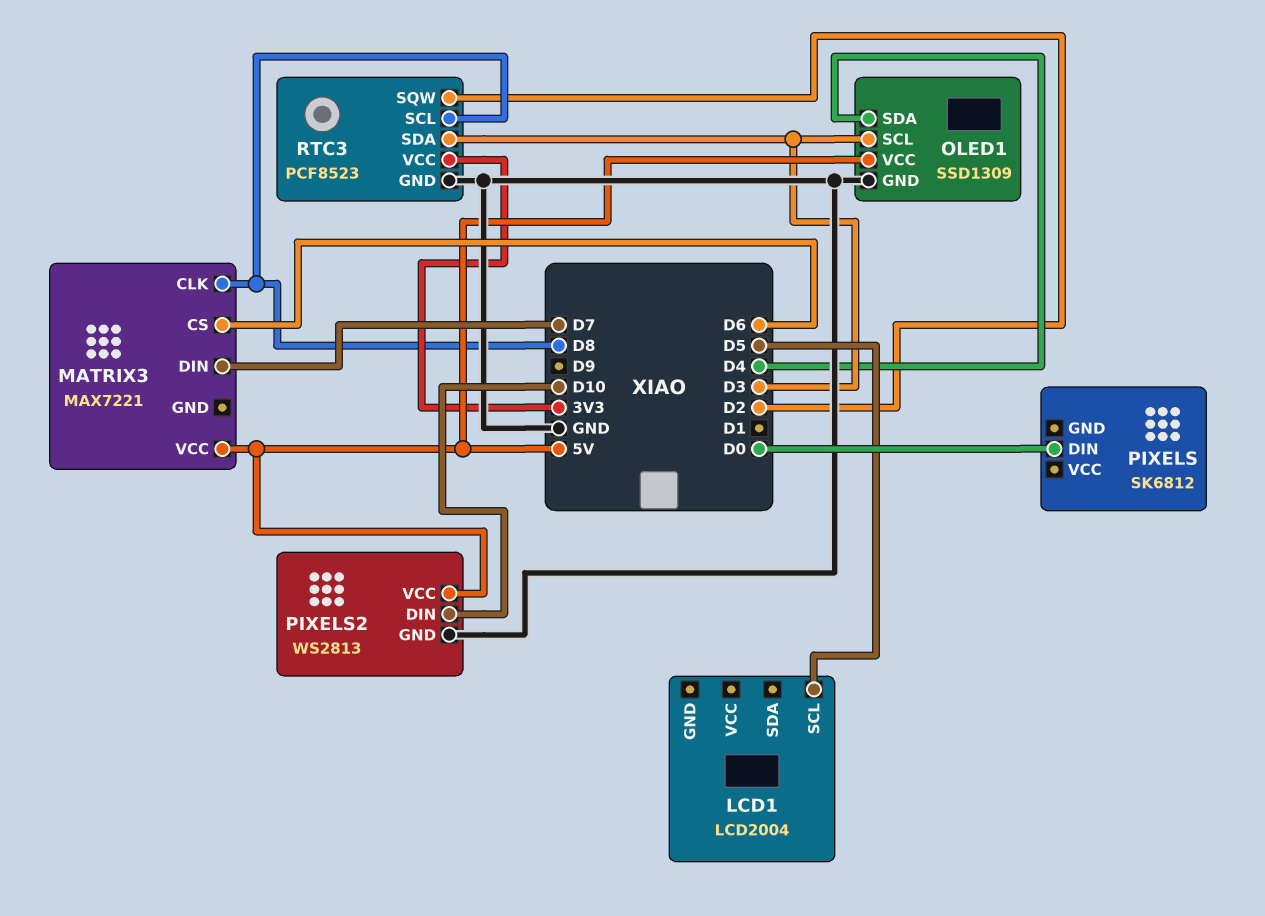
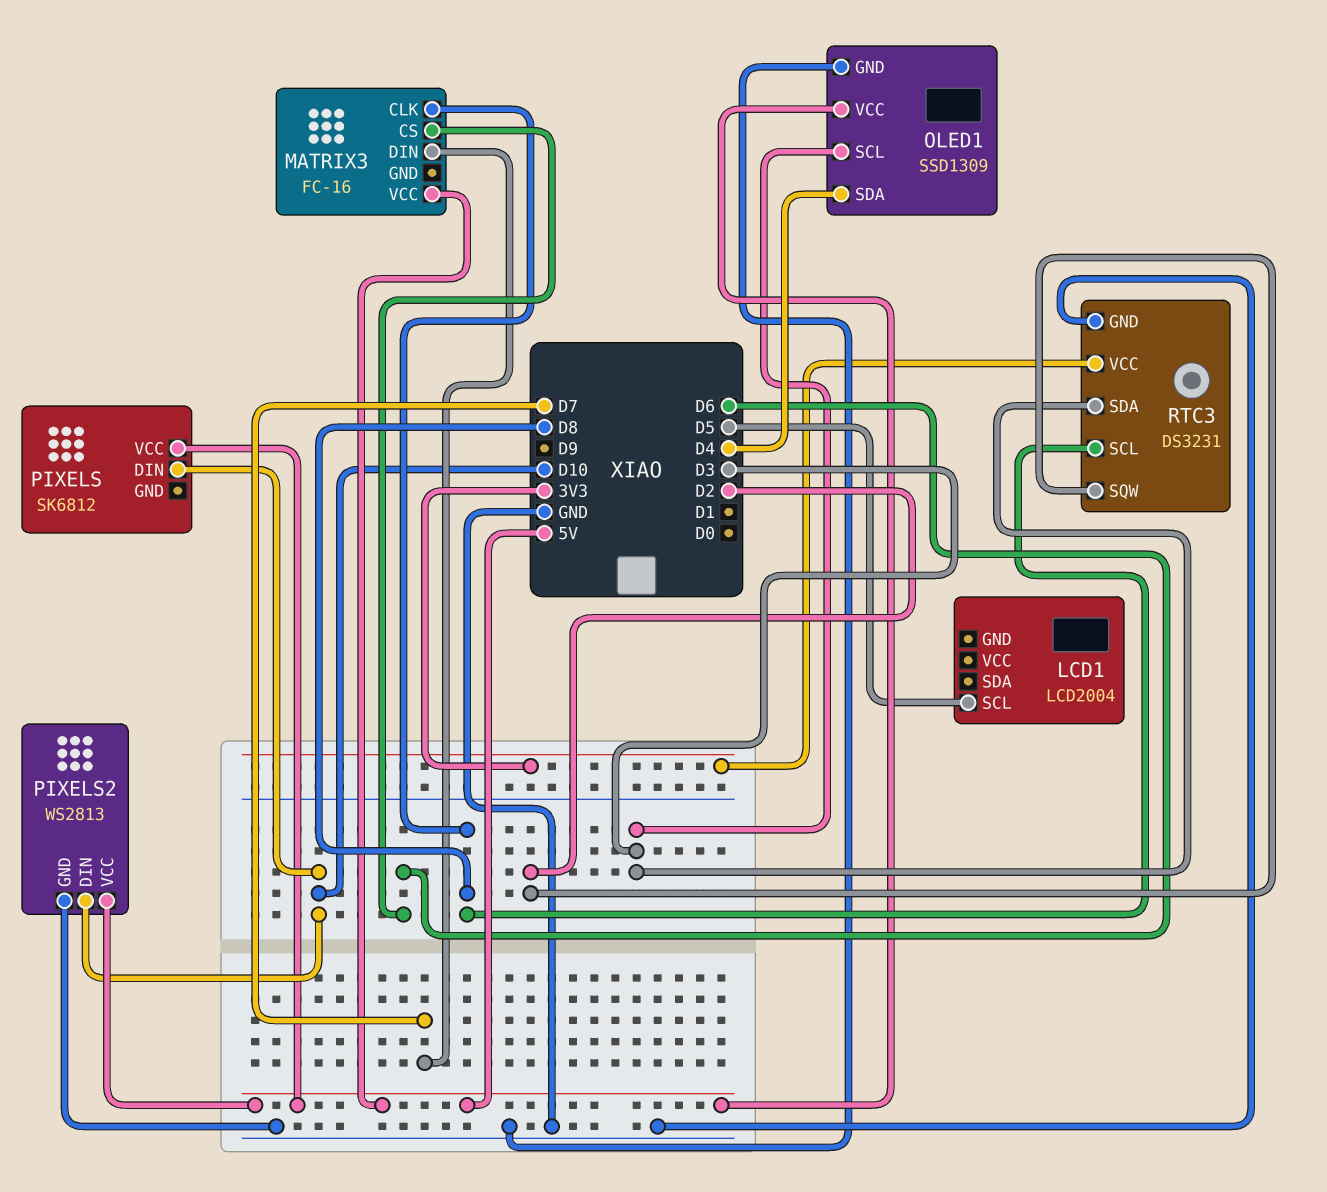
MATRIX3: MAX7221 -> FC-16
PIXELS pin DIN: D0 -> D10
PIXELS pin VCC: none -> 5V
RTC3: PCF8523 -> DS3231

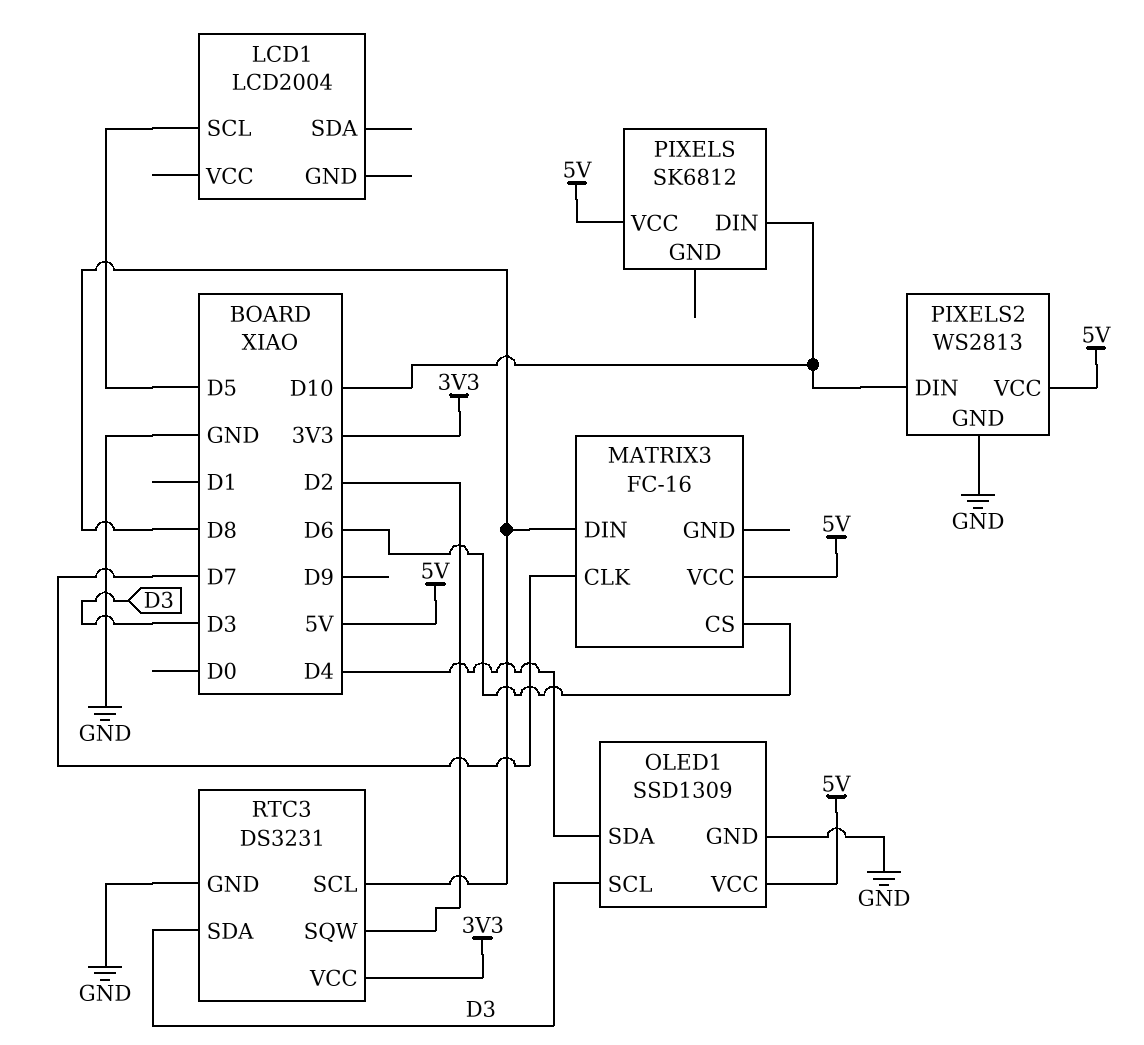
MATRIX3 pin CLK: D8 -> D7
MATRIX3 pin DIN: D7 -> D8

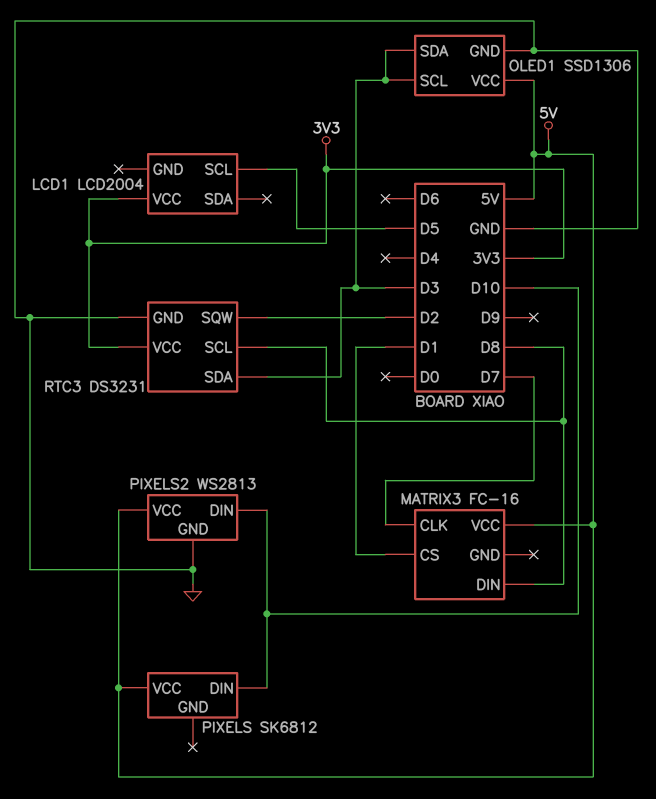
LCD1 pin VCC: none -> 3V3
MATRIX3 pin CS: D6 -> D1
OLED1: SSD1309 -> SSD1306
OLED1 pin SDA: D4 -> D3

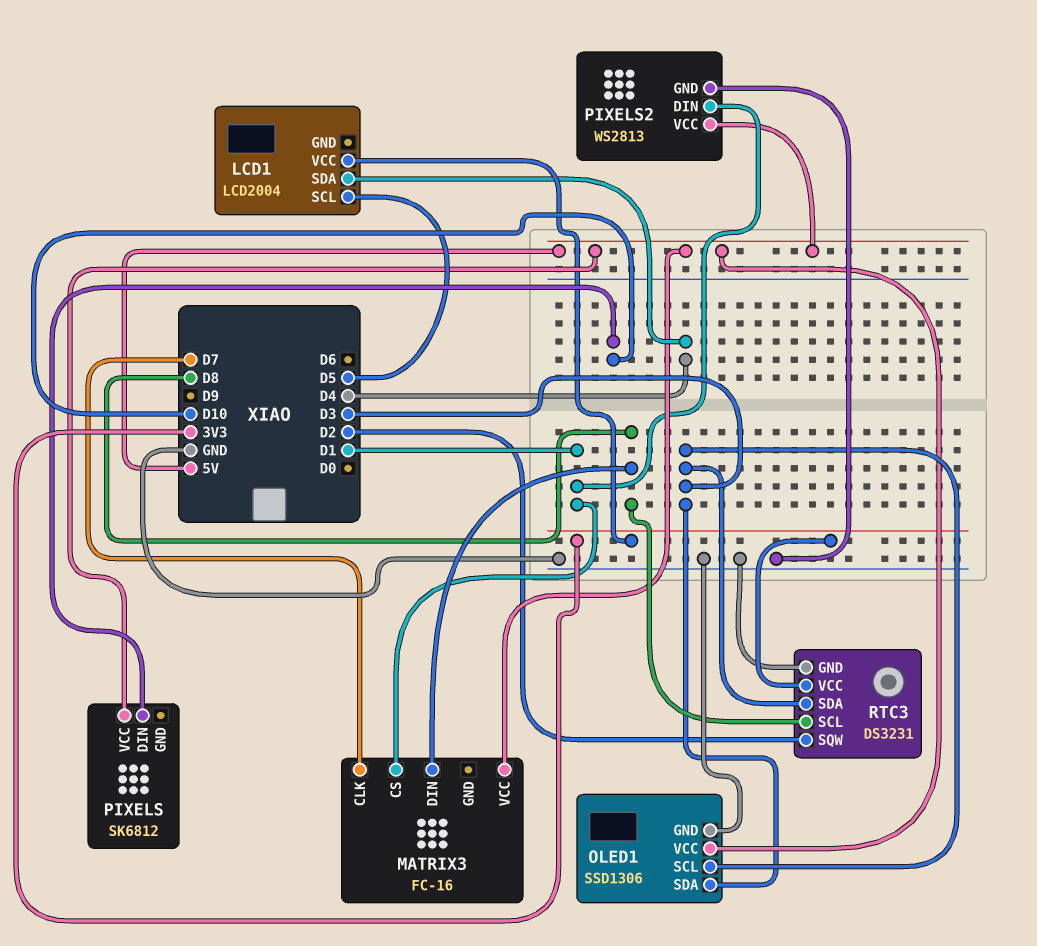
LCD1 pin SDA: none -> D4
PIXELS2 pin DIN: D10 -> D1

